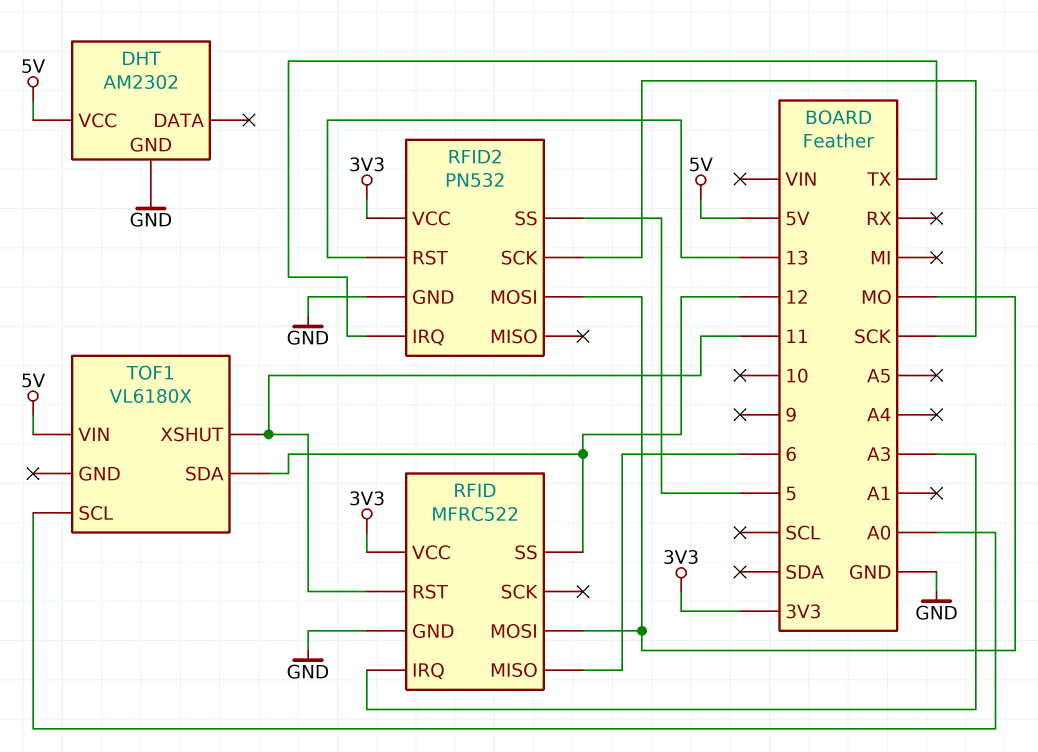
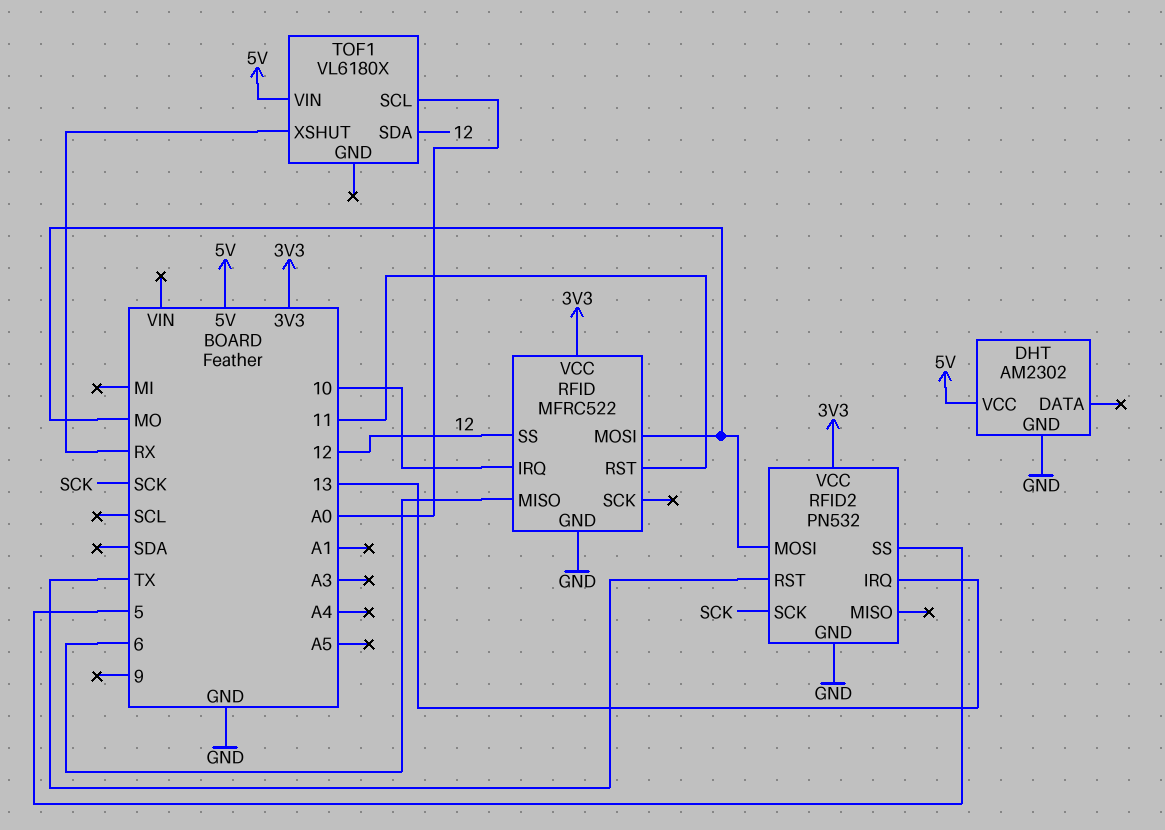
RFID pin IRQ: A3 -> 10
RFID2 pin IRQ: TX -> 13
RFID2 pin RST: 13 -> TX
TOF1 pin XSHUT: 11 -> RX

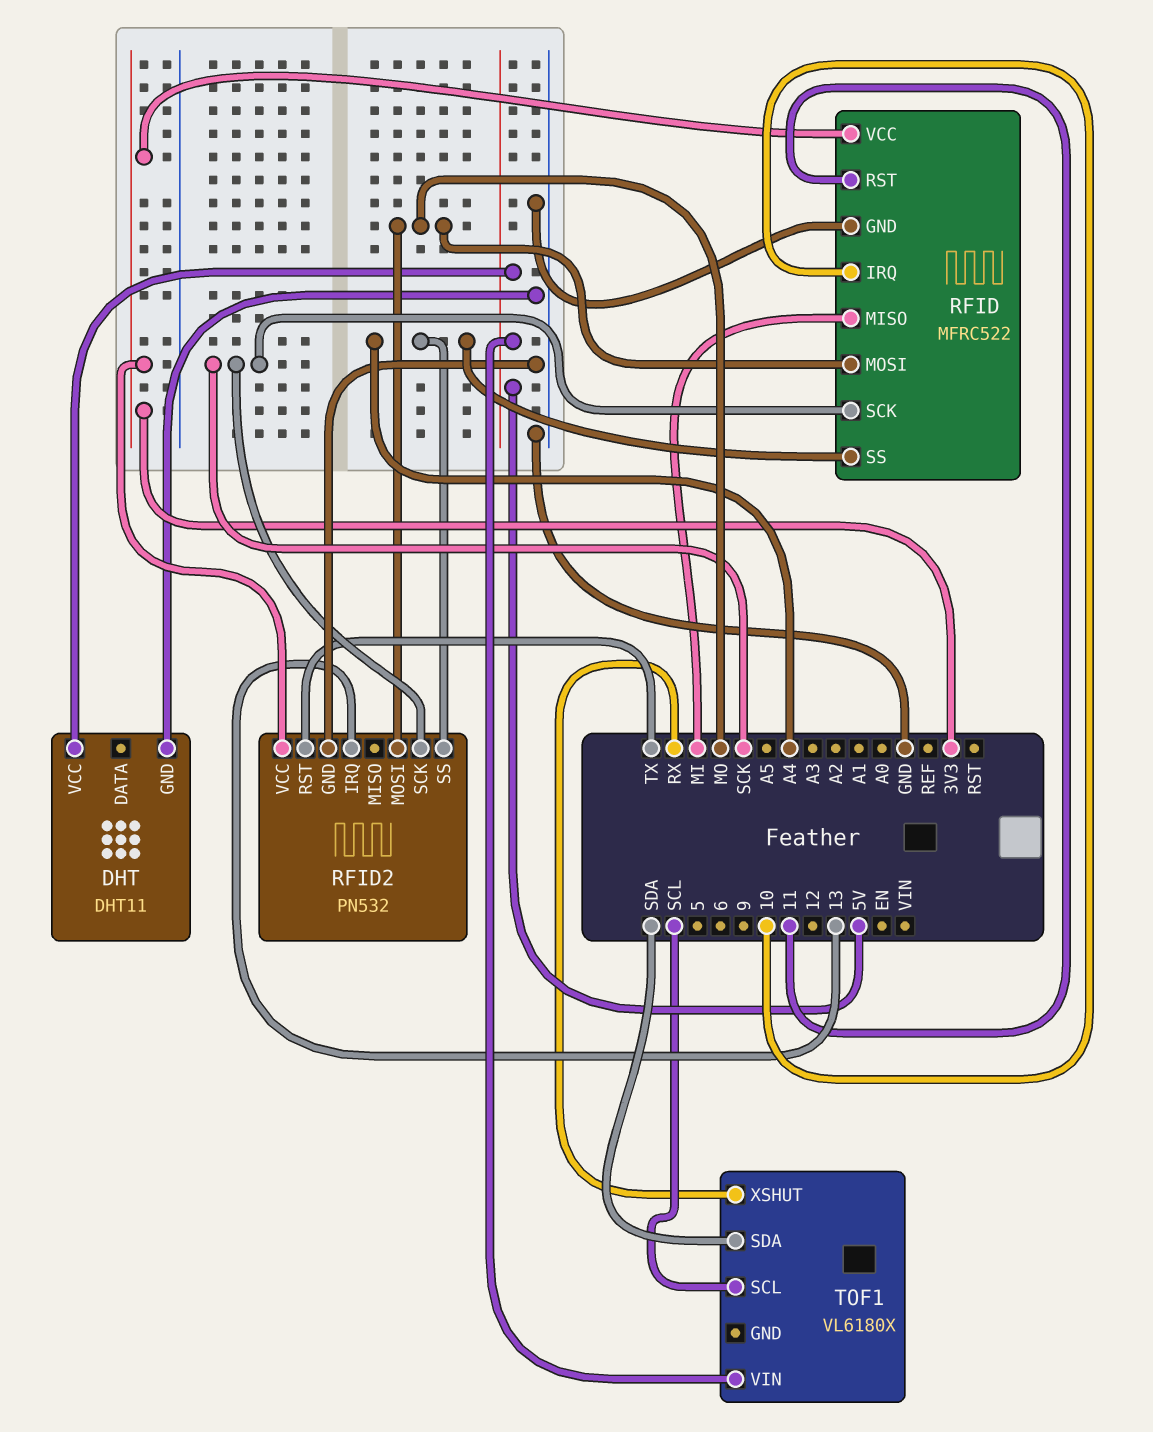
DHT: AM2302 -> DHT11
RFID pin MISO: 6 -> MI
RFID pin SCK: none -> SCK
RFID pin SS: 12 -> A4
RFID2 pin SS: 5 -> A4
TOF1 pin SCL: A0 -> SCL
TOF1 pin SDA: 12 -> SDA

